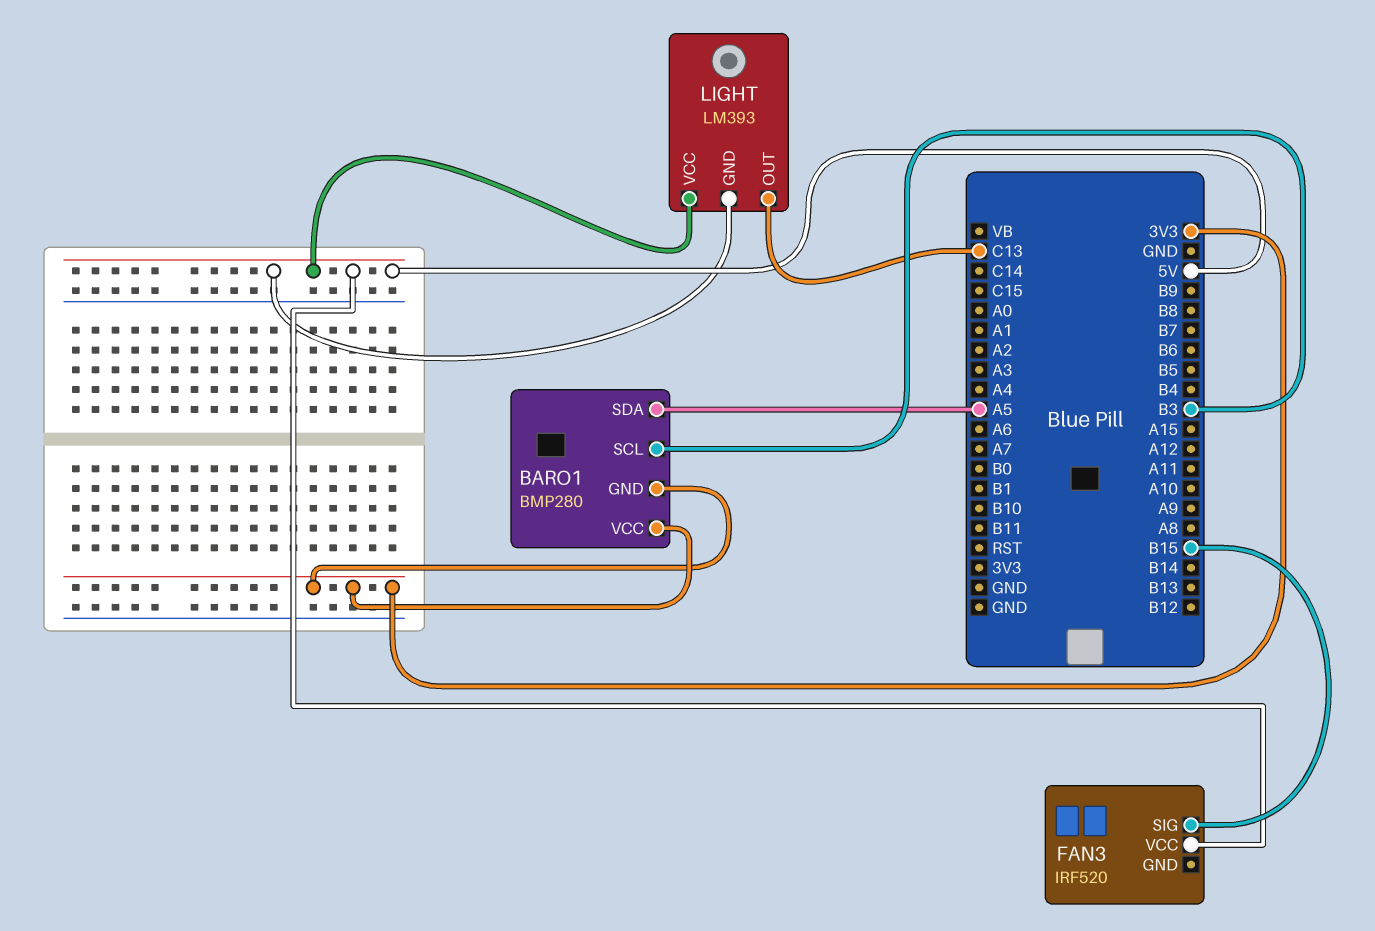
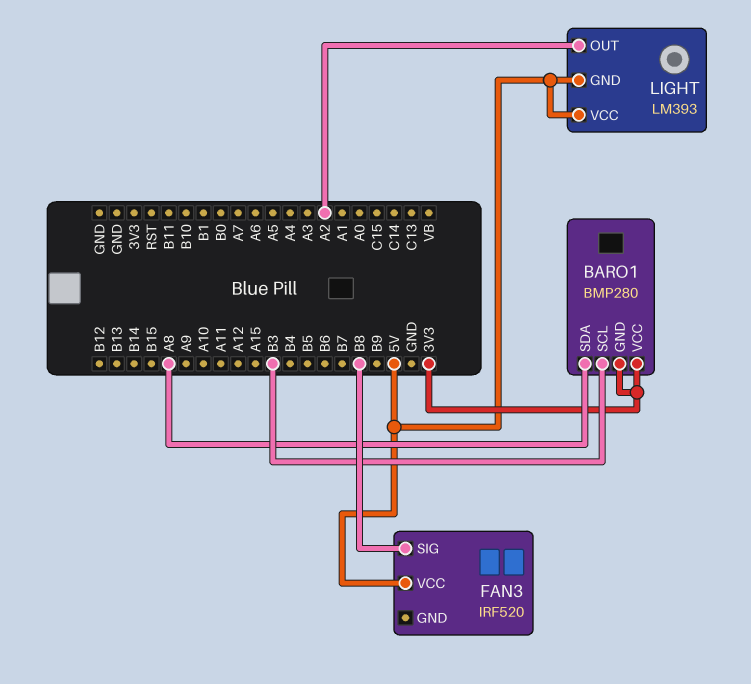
BARO1 pin SDA: A5 -> A8
FAN3 pin SIG: B15 -> B8
LIGHT pin OUT: C13 -> A2

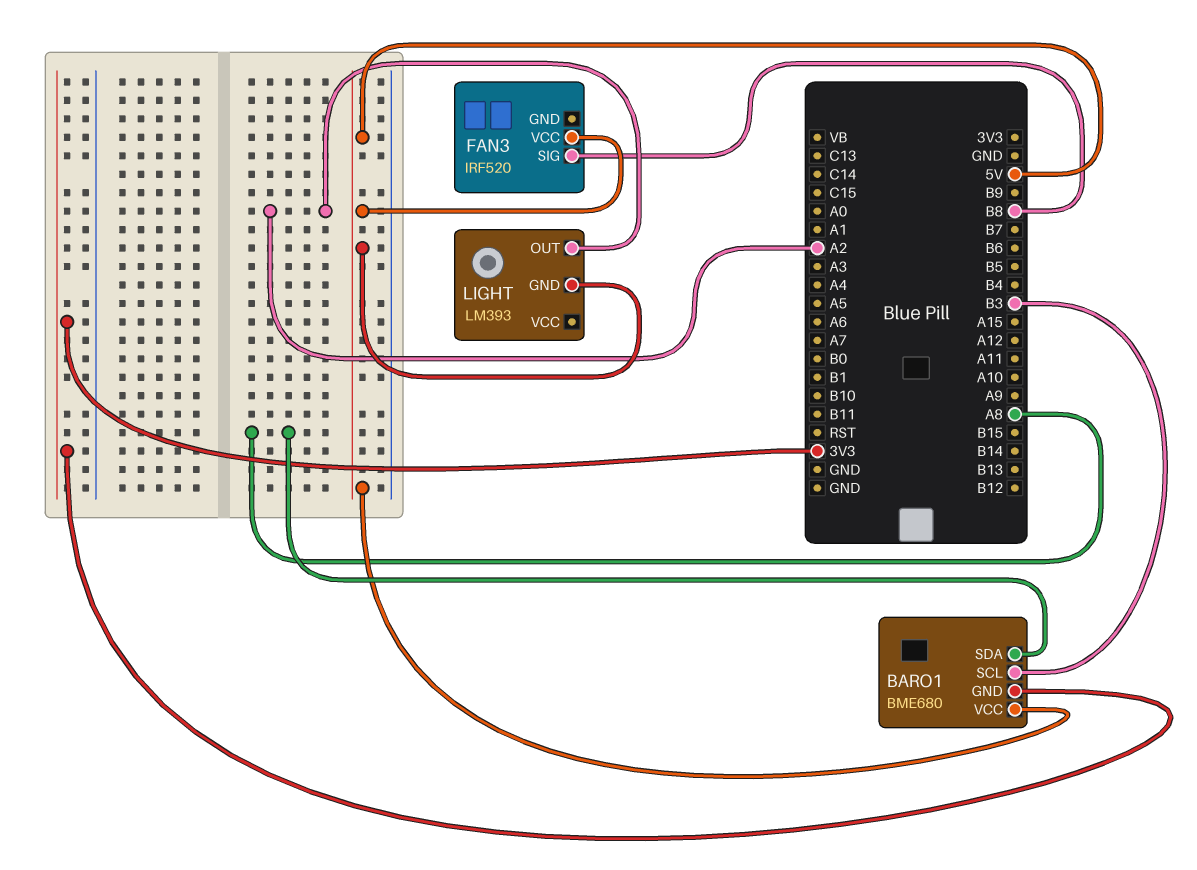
BARO1: BMP280 -> BME680
BARO1 pin VCC: 3V3 -> 5V
LIGHT pin VCC: 5V -> none

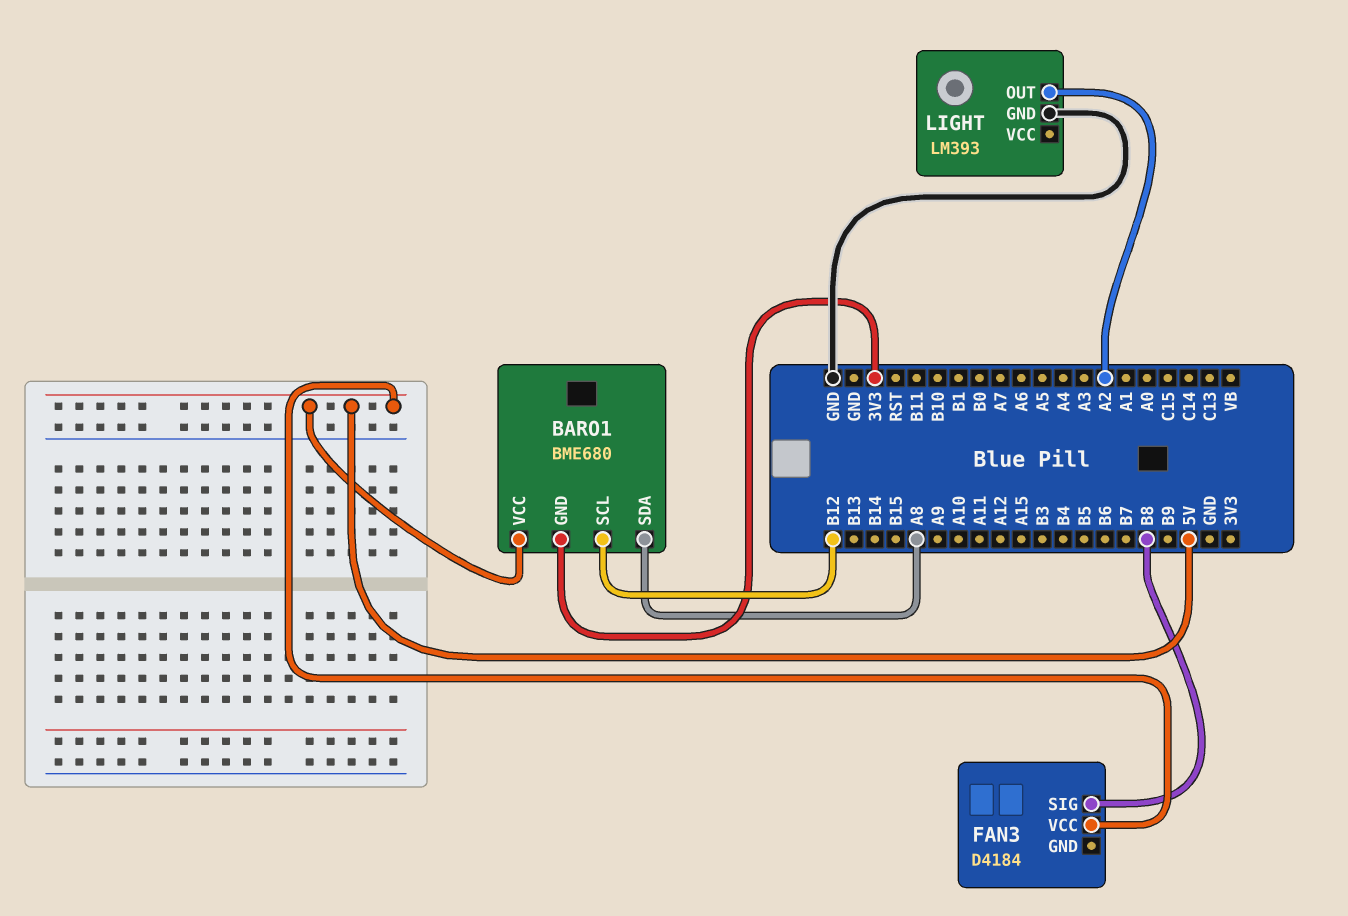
BARO1 pin SCL: B3 -> B12
FAN3: IRF520 -> D4184
LIGHT pin GND: 5V -> GND

